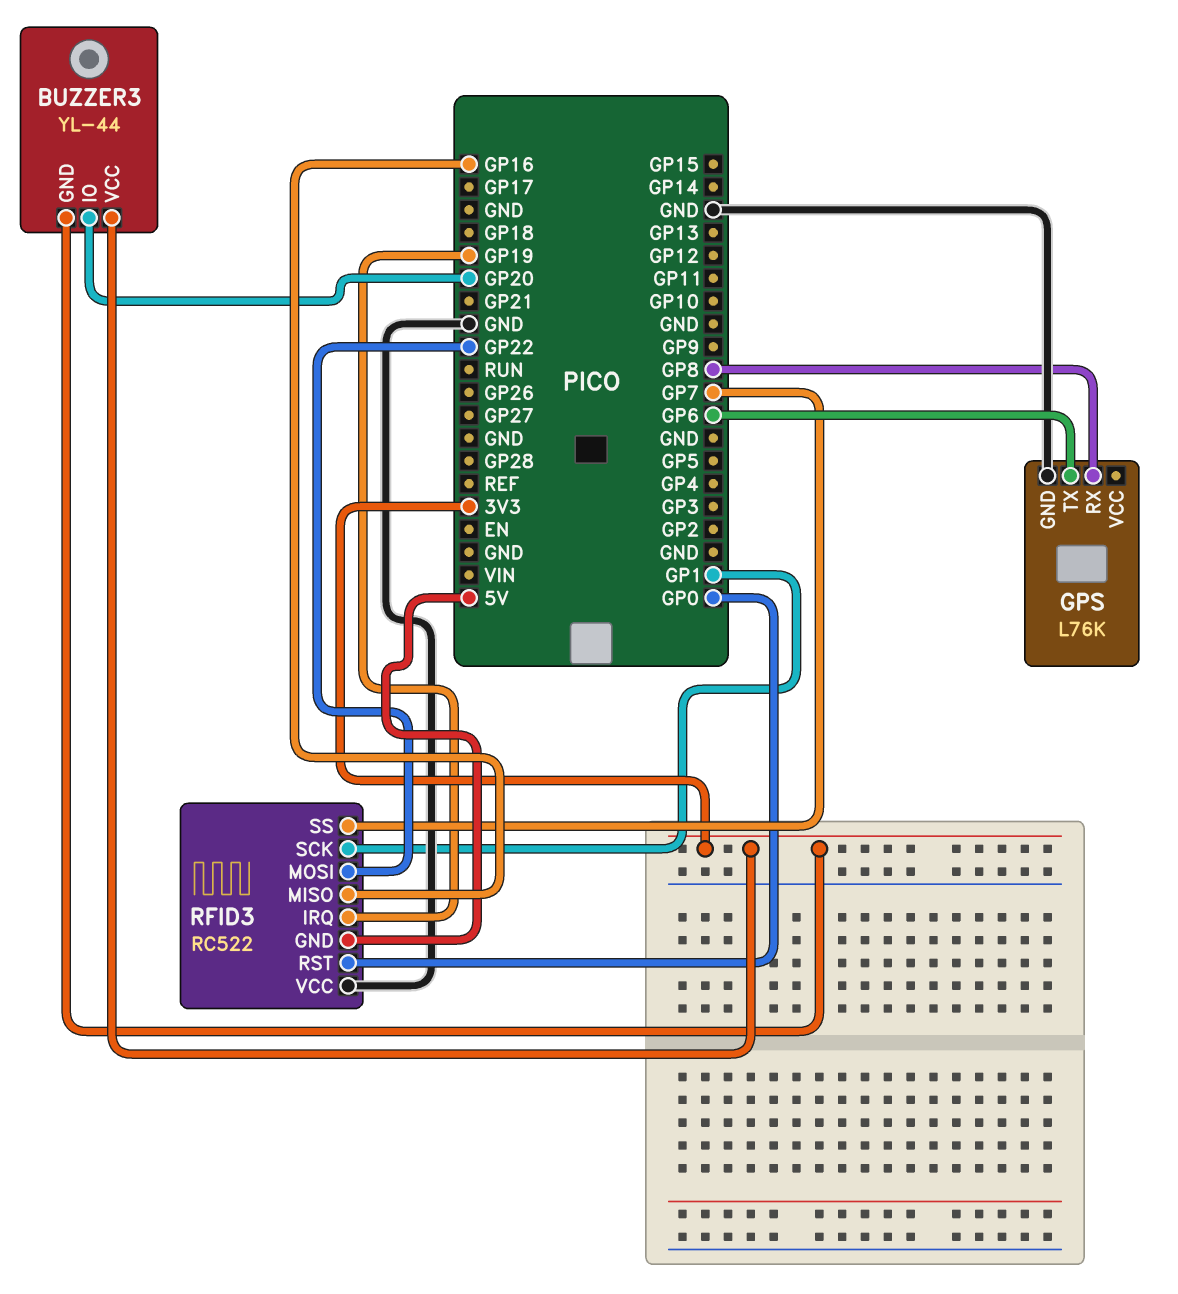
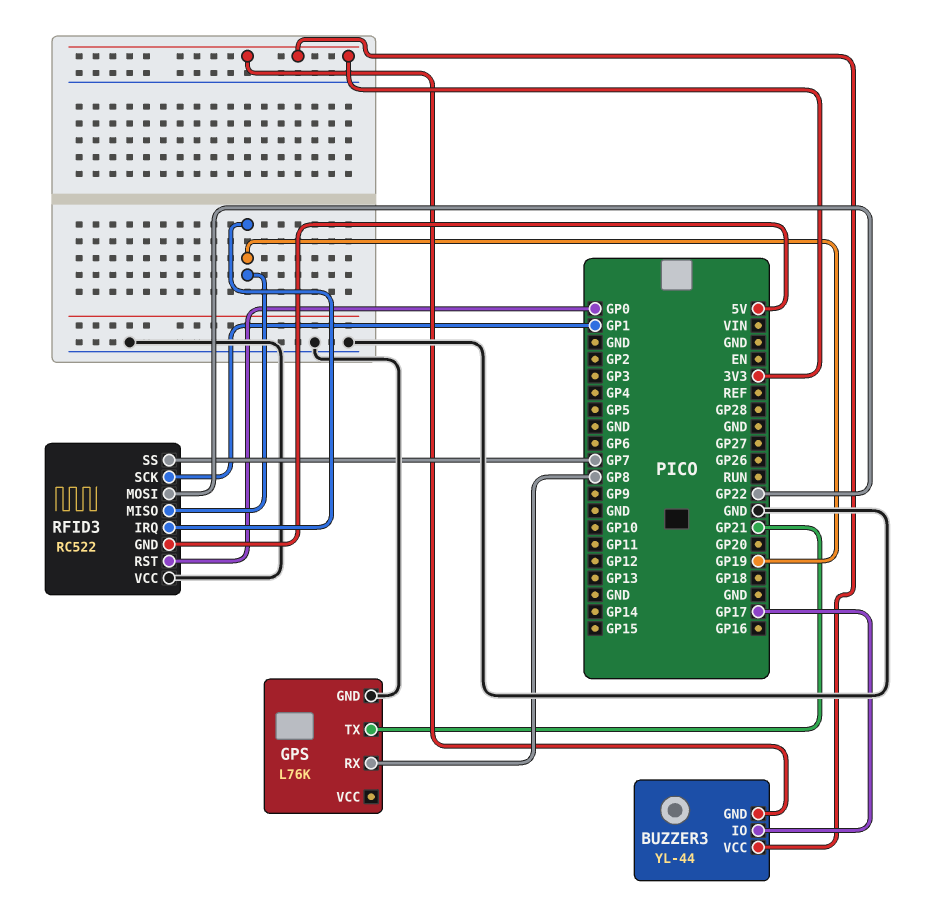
BUZZER3 pin IO: GP20 -> GP17
GPS pin TX: GP6 -> GP21
RFID3 pin MISO: GP16 -> GP19

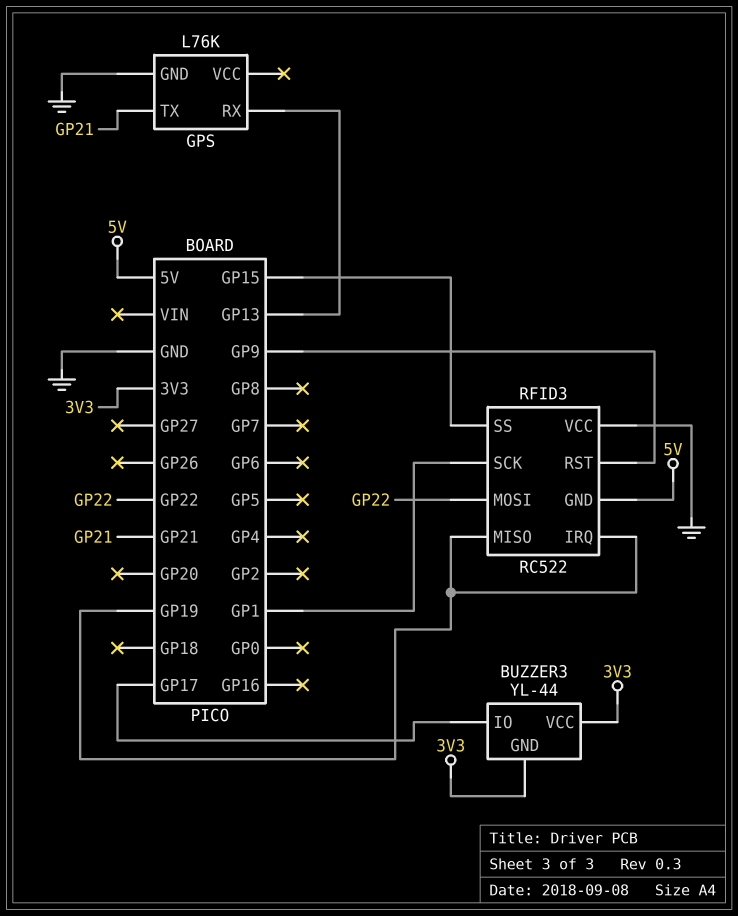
GPS pin RX: GP8 -> GP13
RFID3 pin RST: GP0 -> GP9
RFID3 pin SS: GP7 -> GP15

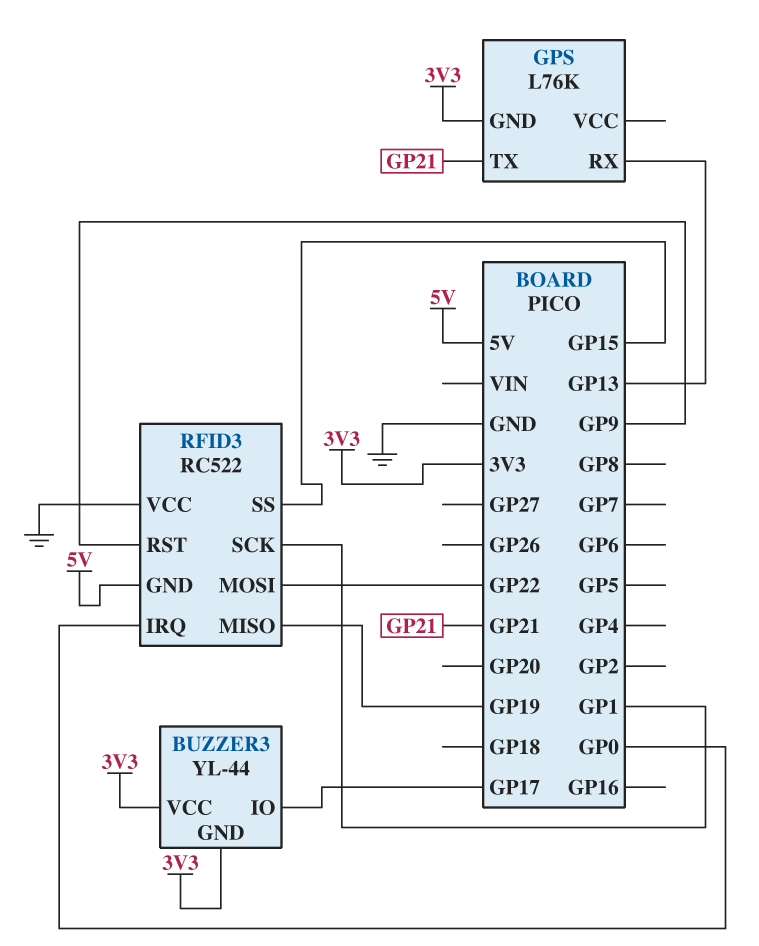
GPS pin GND: GND -> 3V3
RFID3 pin IRQ: GP19 -> GP0

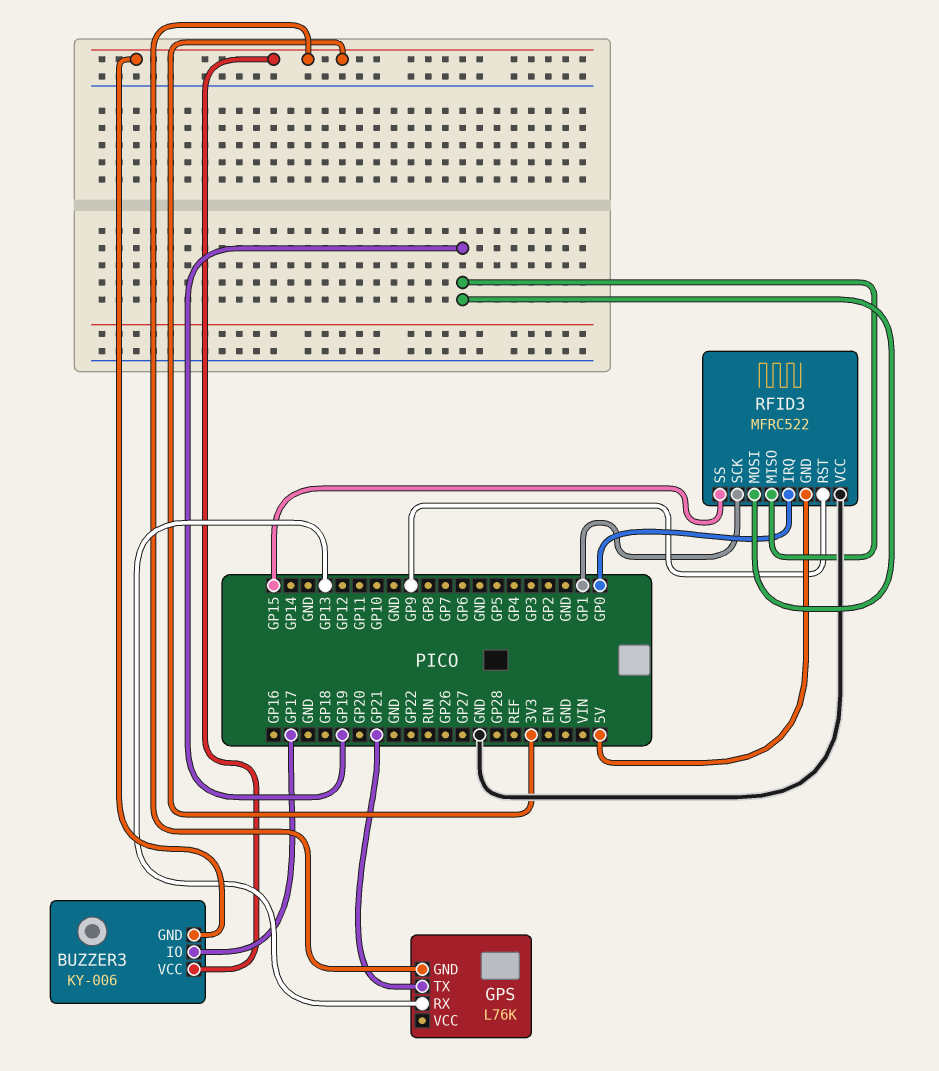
BUZZER3: YL-44 -> KY-006
RFID3: RC522 -> MFRC522
RFID3 pin MOSI: GP22 -> GP19

